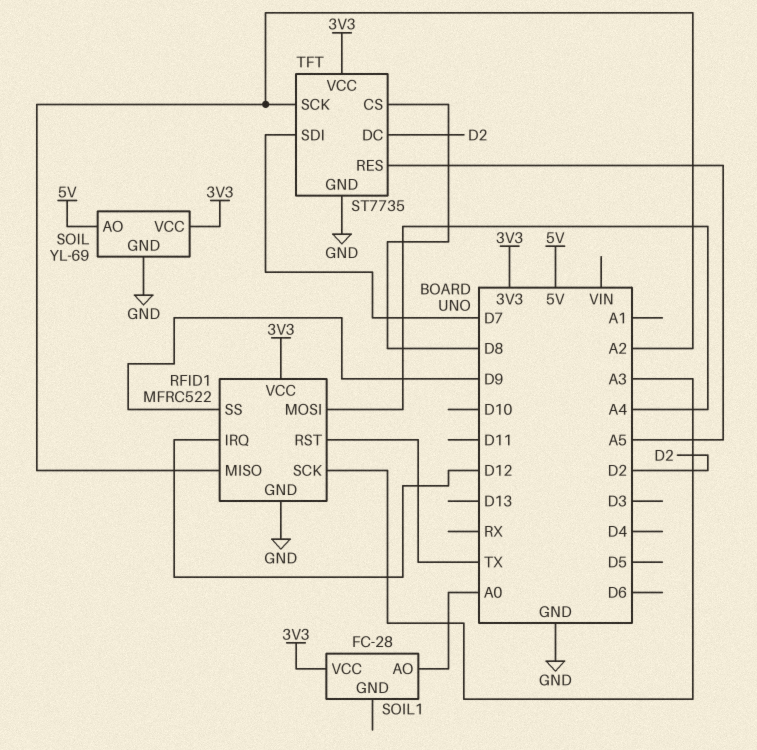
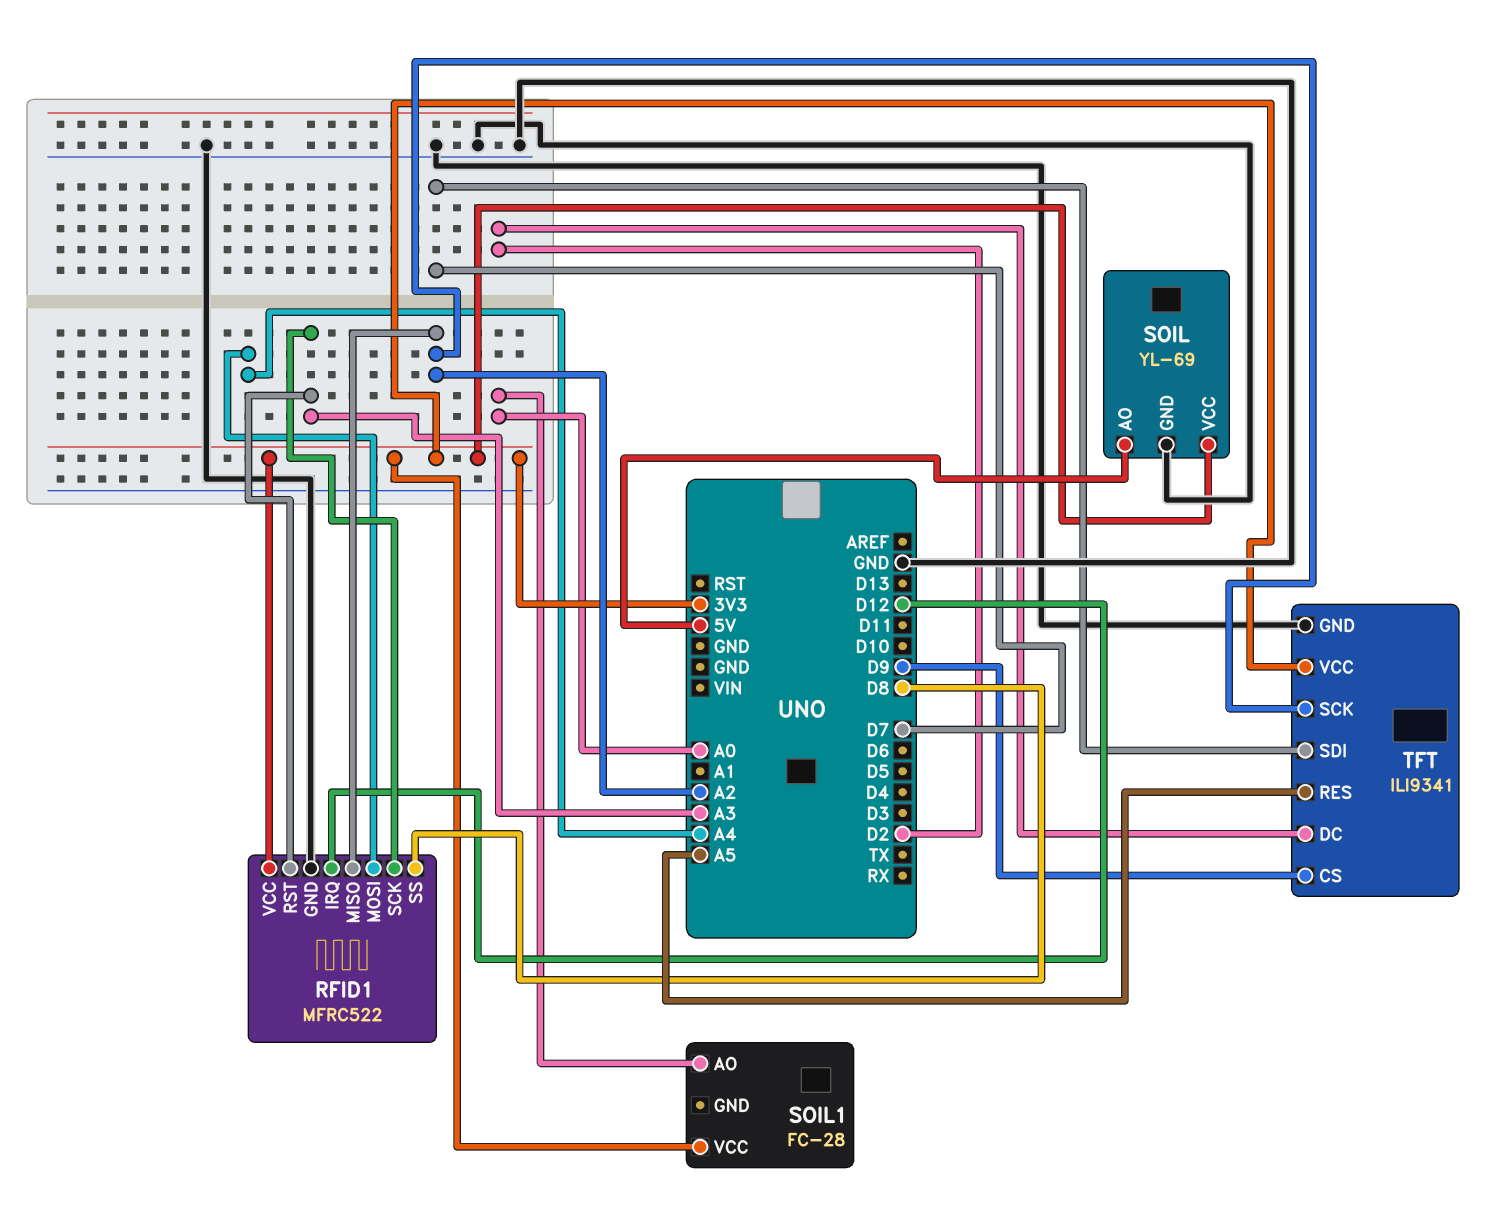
RFID1 pin RST: TX -> A3
RFID1 pin SS: D9 -> D8
TFT: ST7735 -> ILI9341
TFT pin CS: D8 -> D9

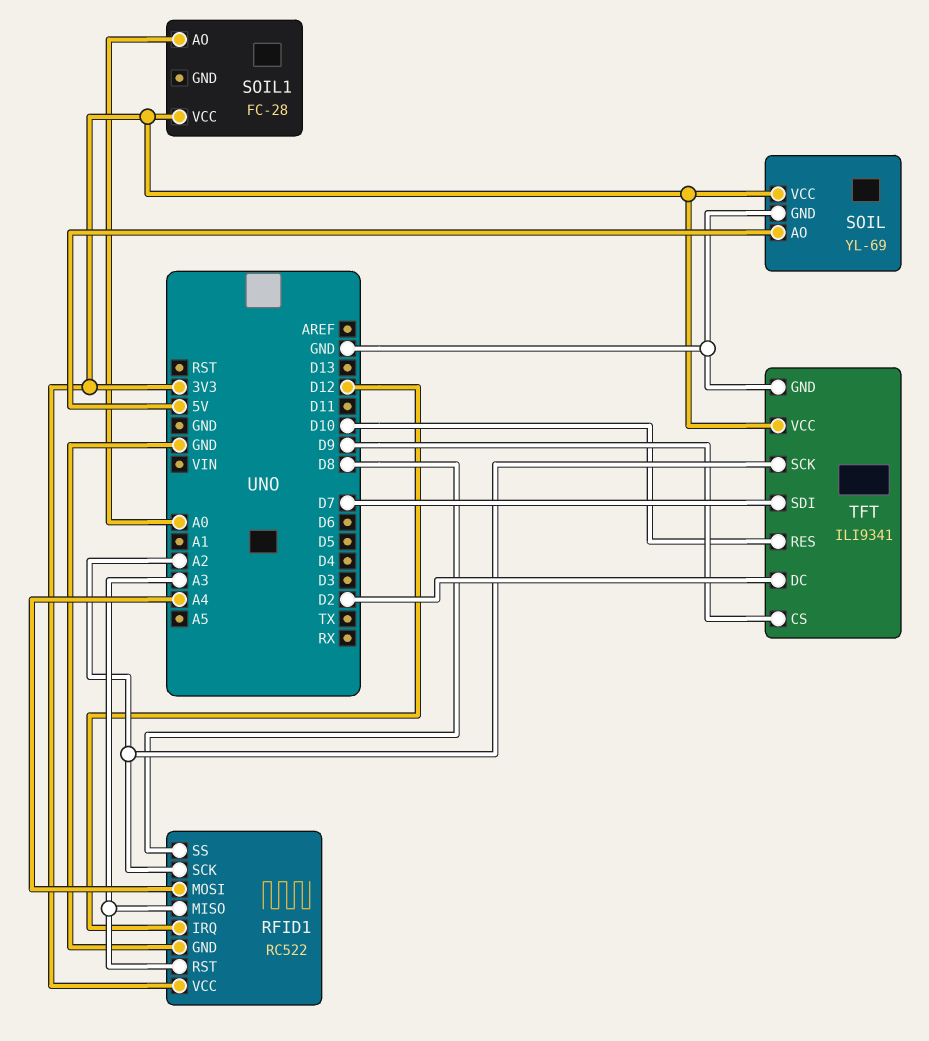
RFID1: MFRC522 -> RC522
RFID1 pin MISO: A2 -> A3
RFID1 pin SCK: A3 -> A2
TFT pin RES: A5 -> D10

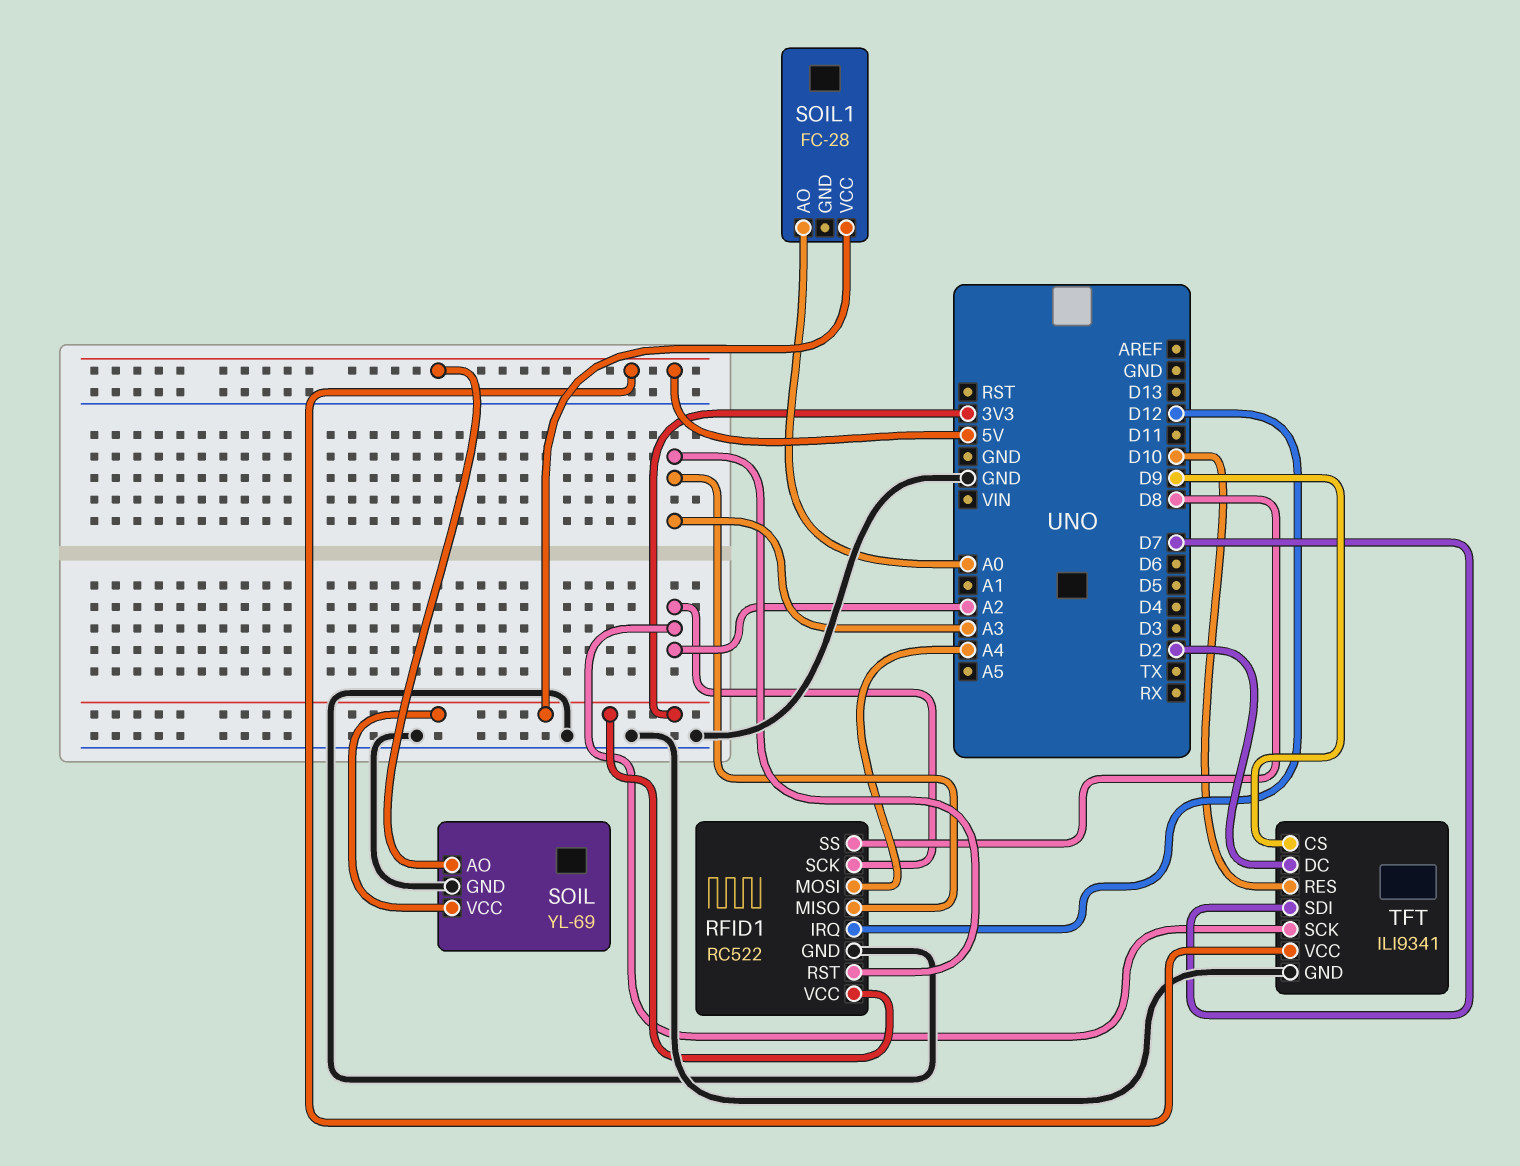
TFT pin VCC: 3V3 -> 5V

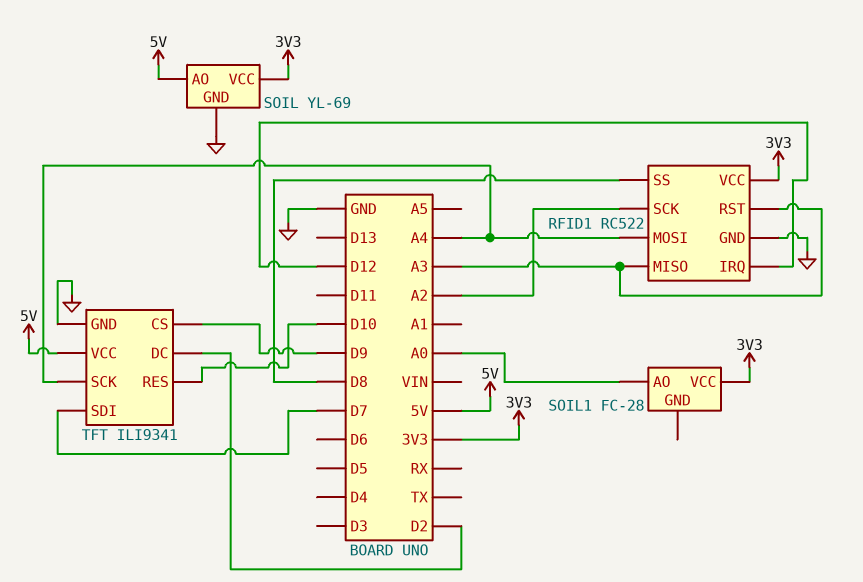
TFT pin SCK: A2 -> A4

